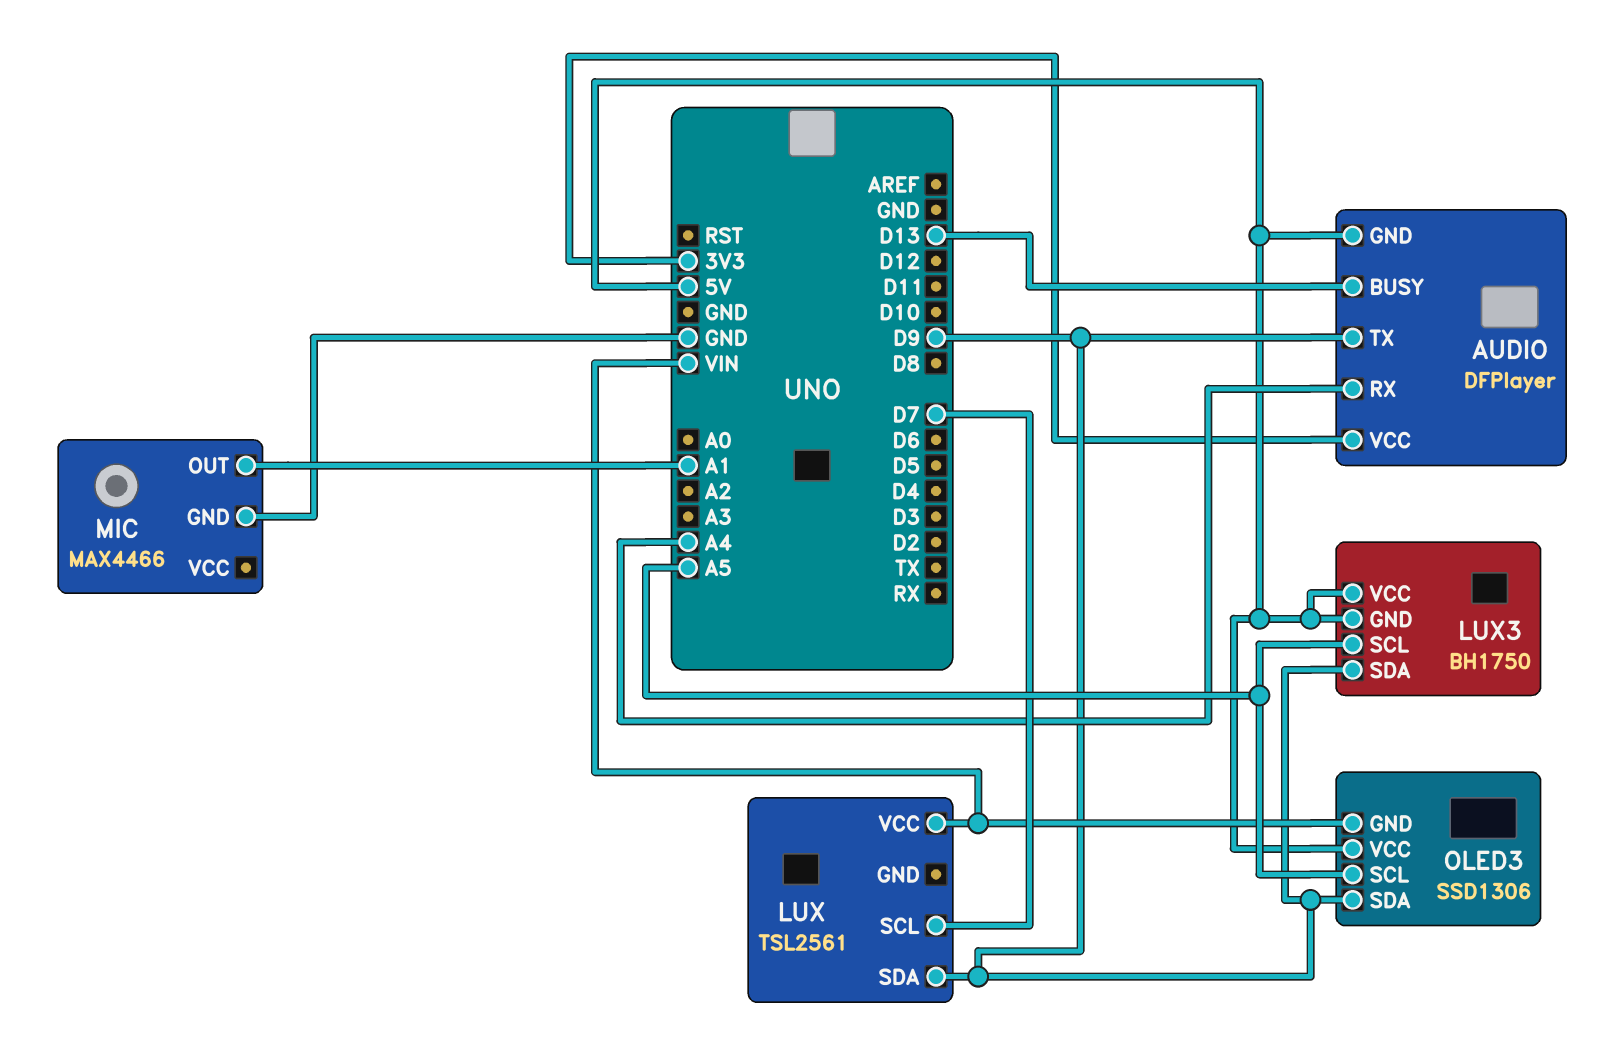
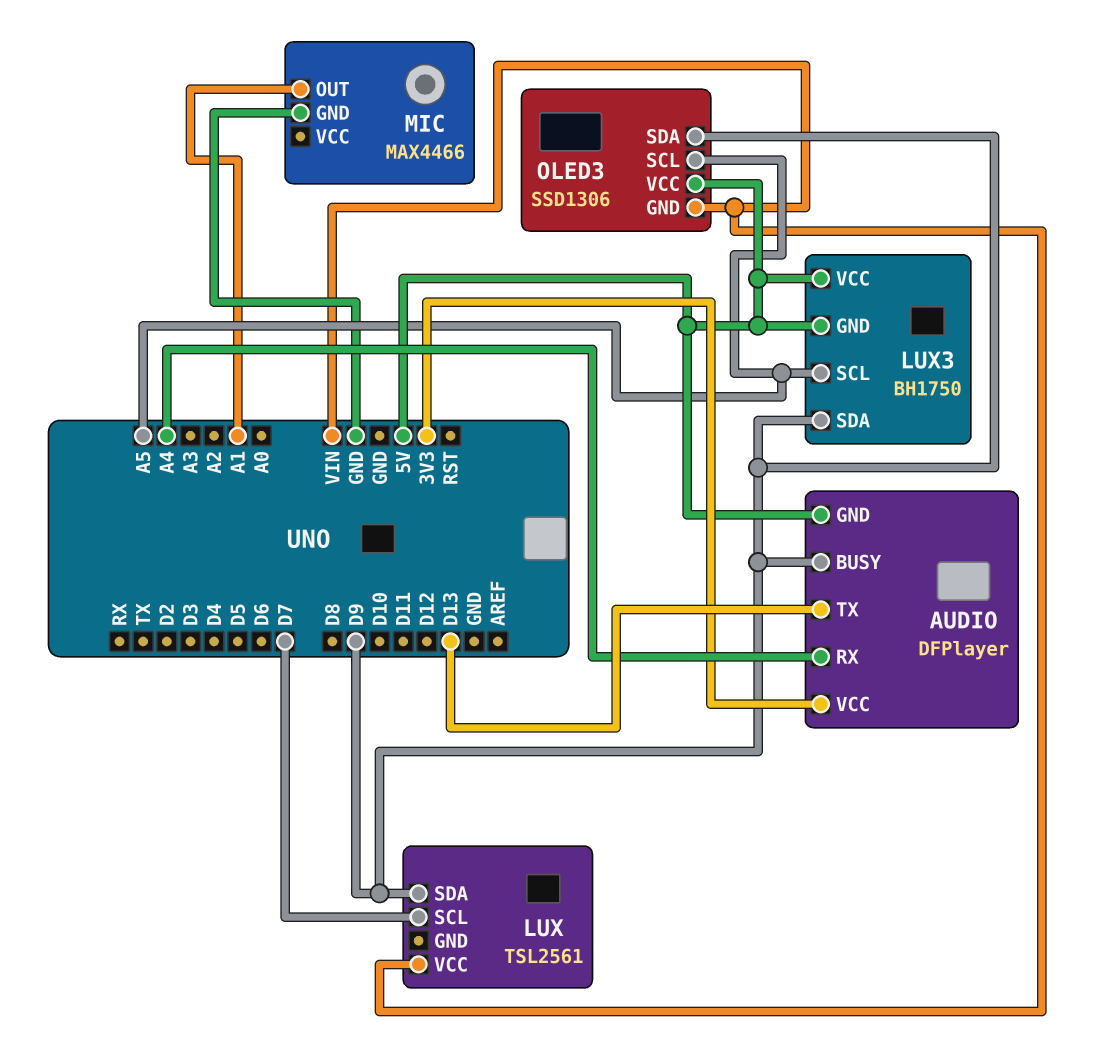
AUDIO pin BUSY: D13 -> D9
AUDIO pin TX: D9 -> D13

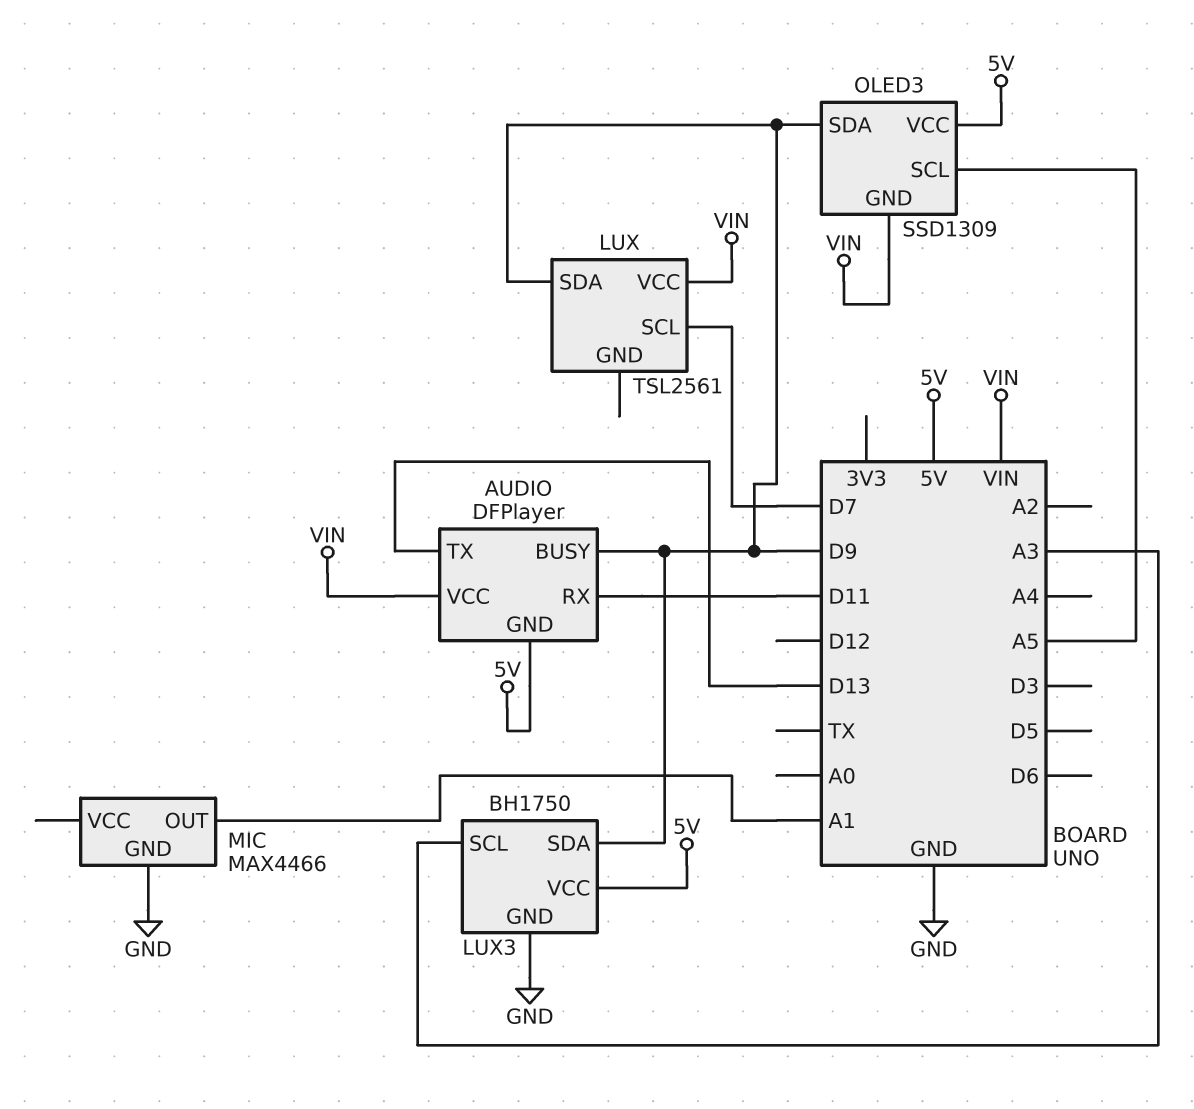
AUDIO pin RX: A4 -> D11
AUDIO pin VCC: 3V3 -> VIN
LUX3 pin GND: 5V -> GND
LUX3 pin SCL: A5 -> A3
OLED3: SSD1306 -> SSD1309

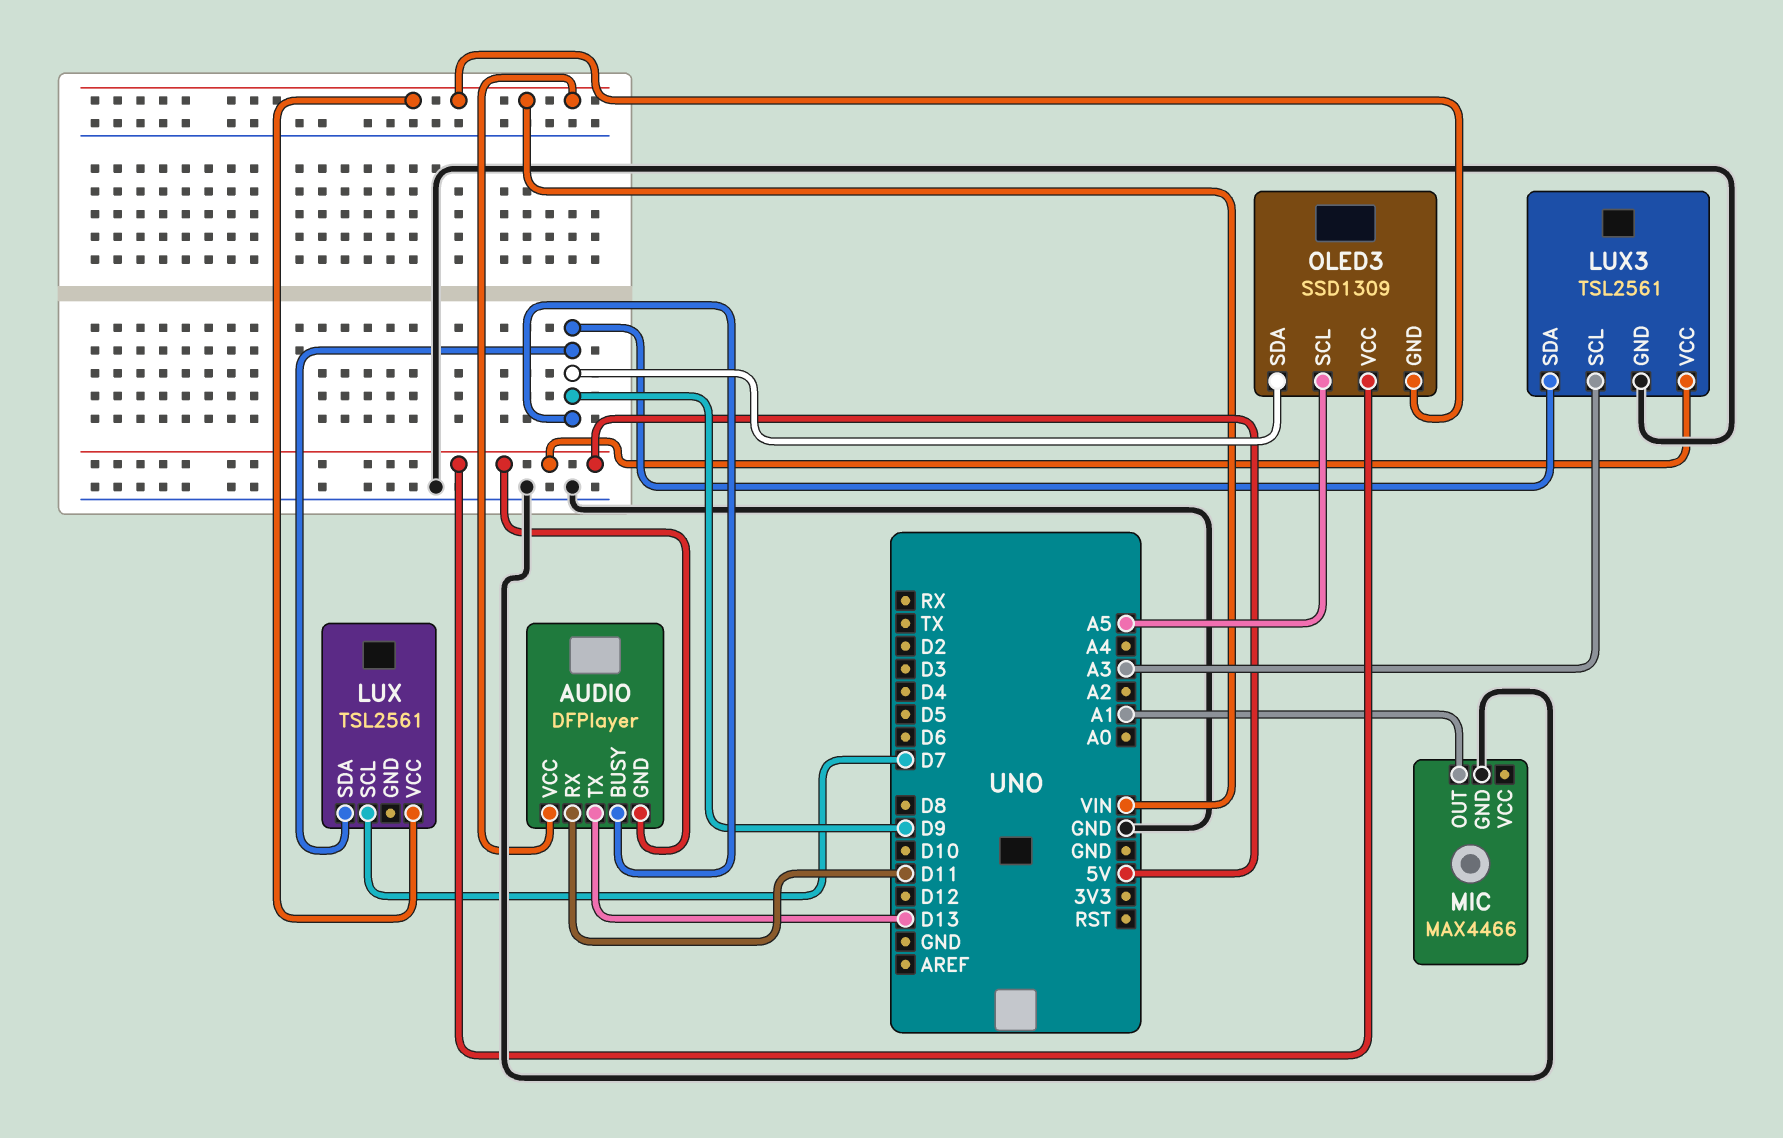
LUX3: BH1750 -> TSL2561

